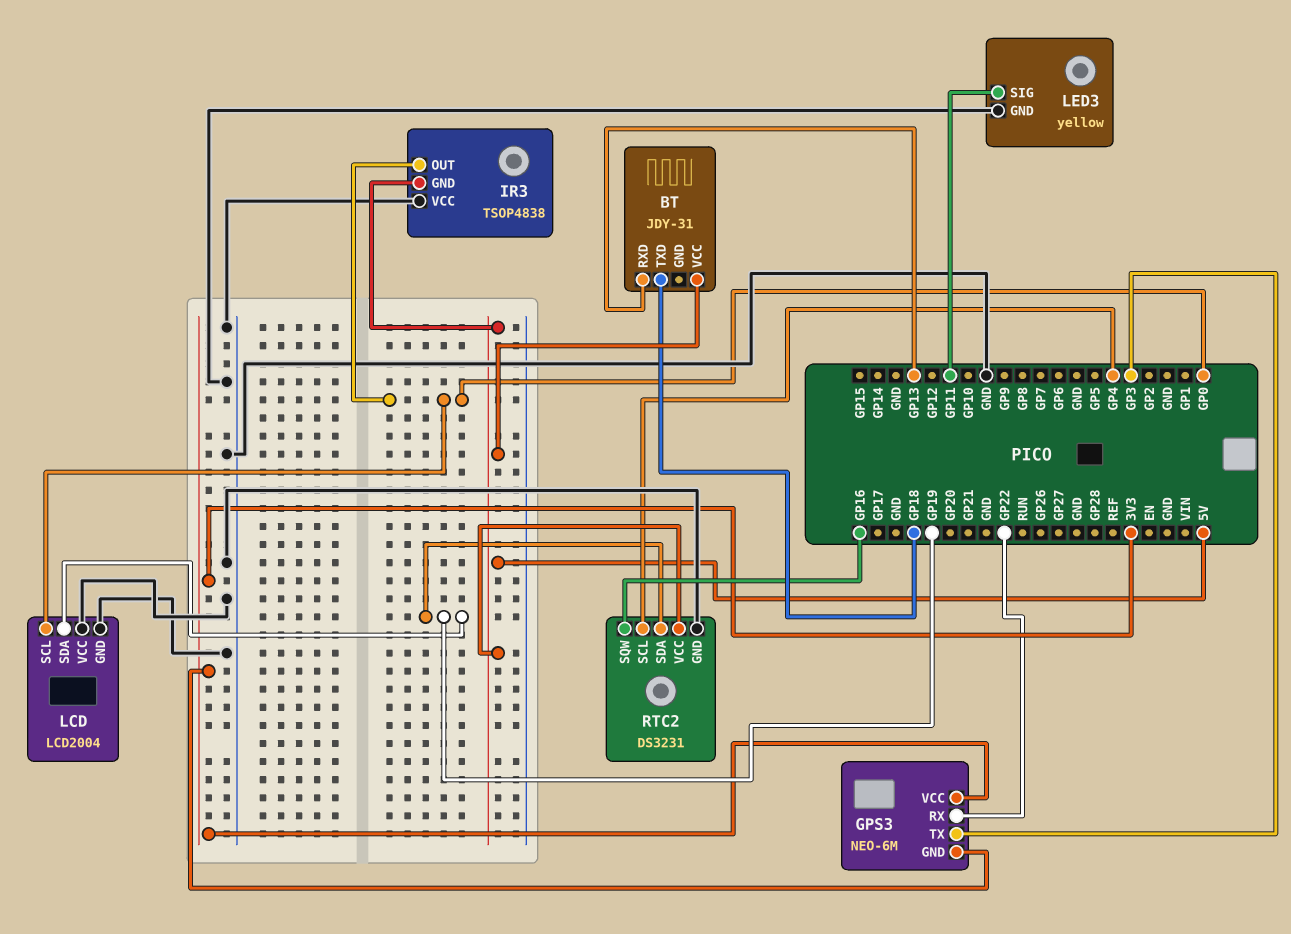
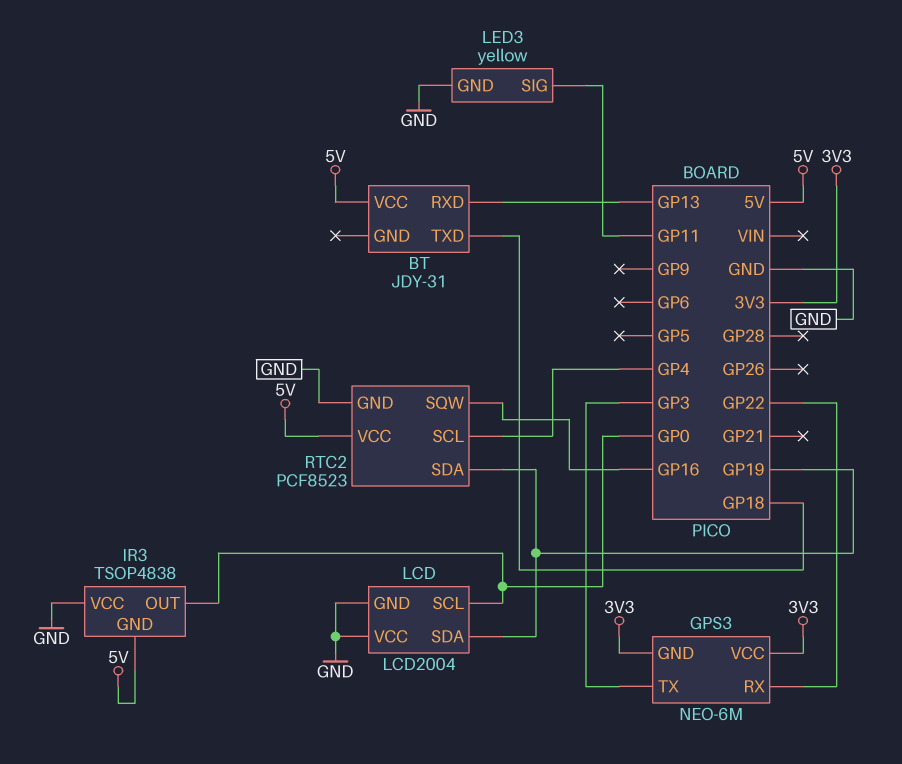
RTC2: DS3231 -> PCF8523

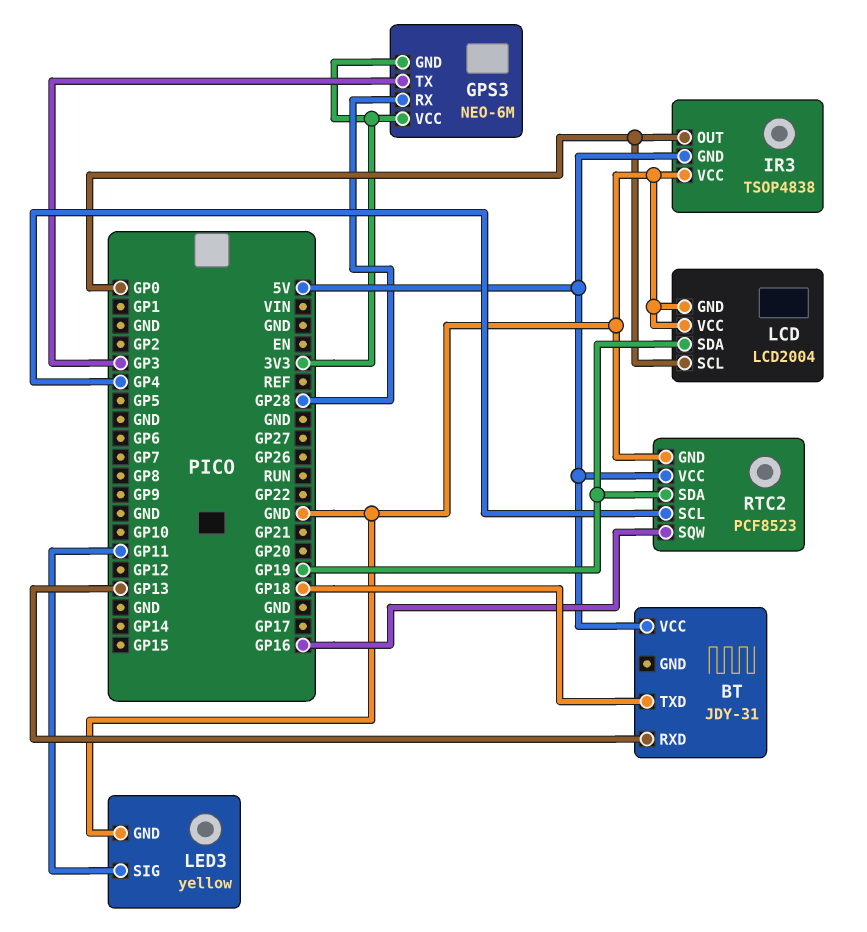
GPS3 pin RX: GP22 -> GP28

